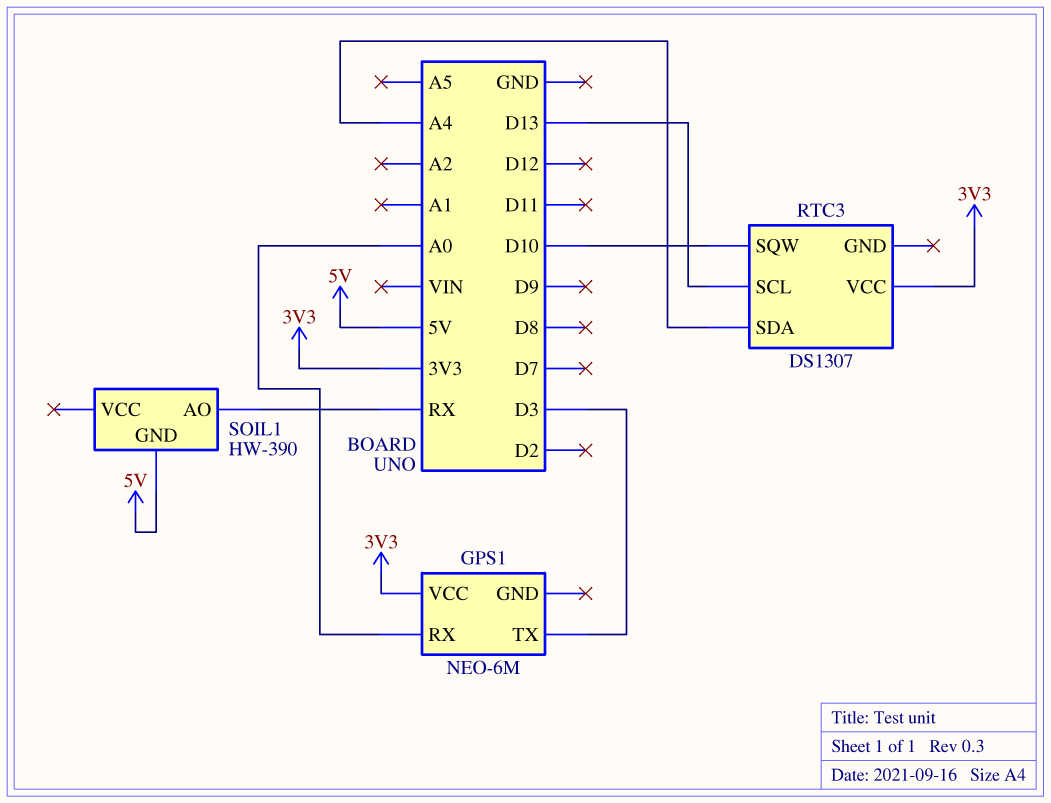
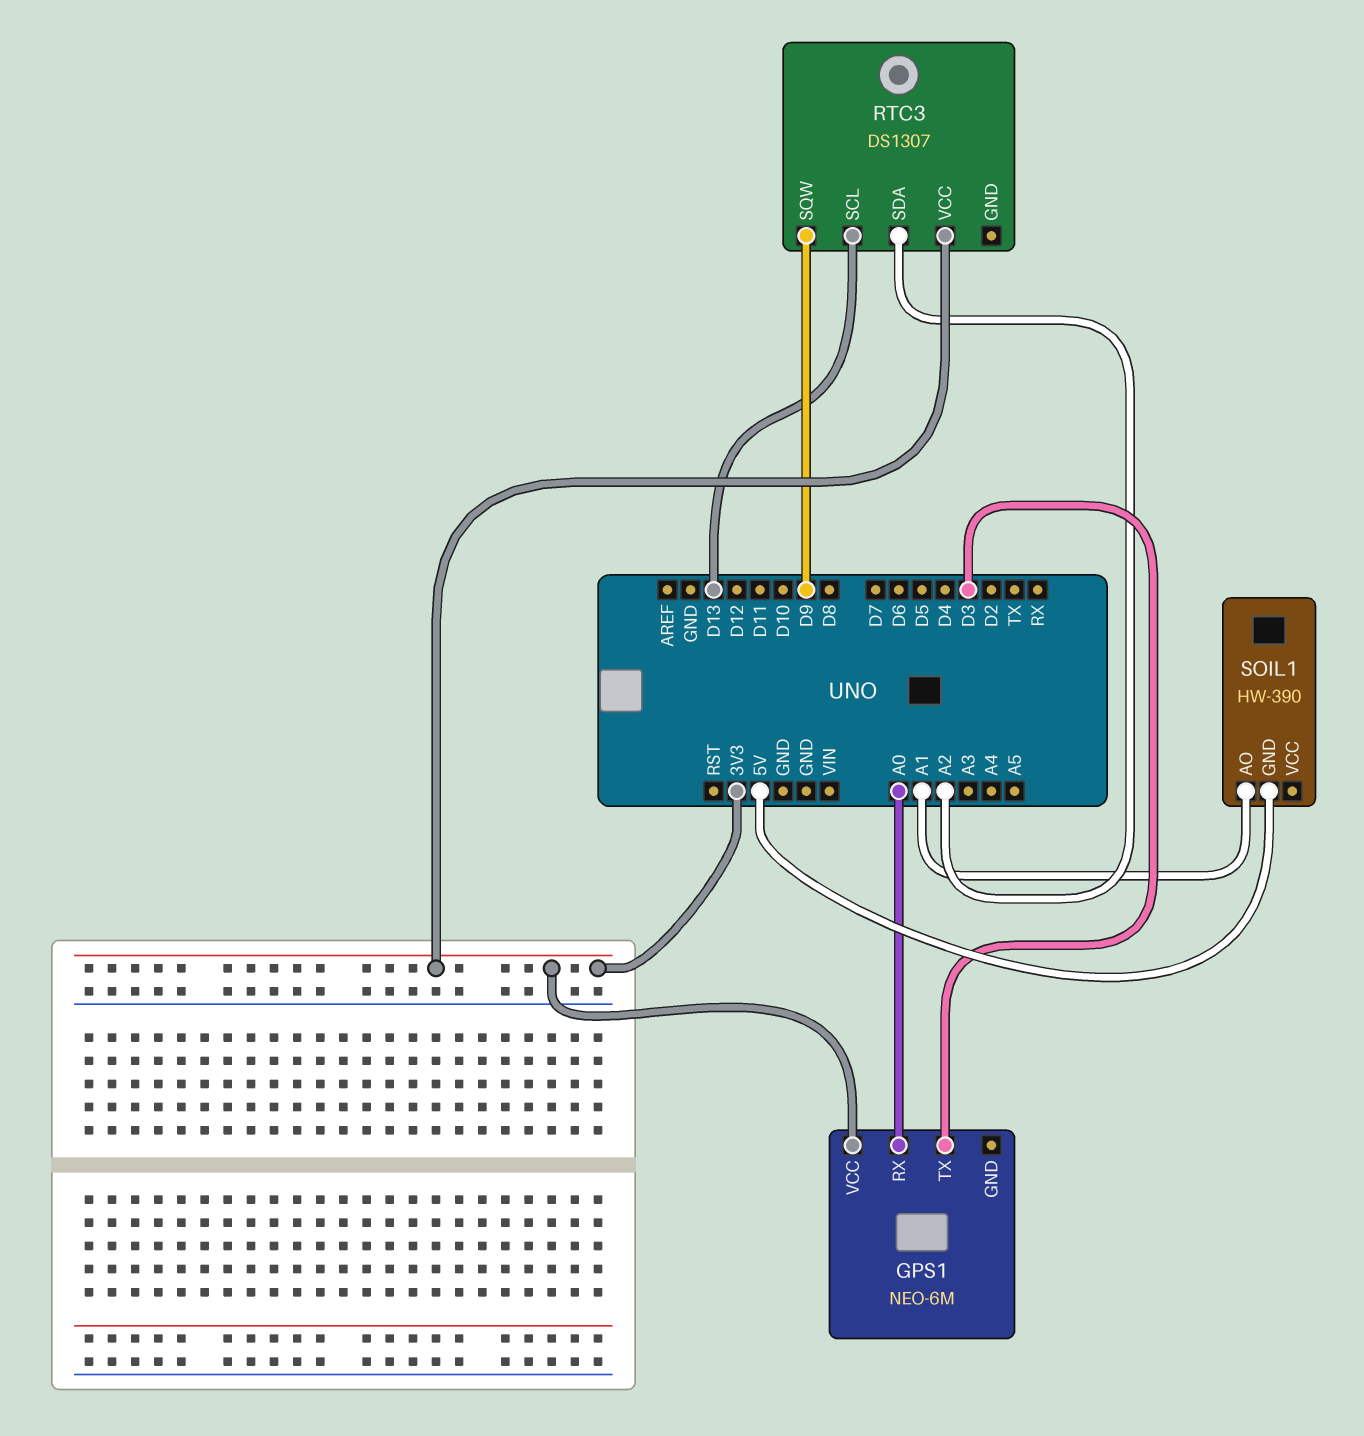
RTC3 pin SDA: A4 -> A2
RTC3 pin SQW: D10 -> D9
SOIL1 pin AO: RX -> A1

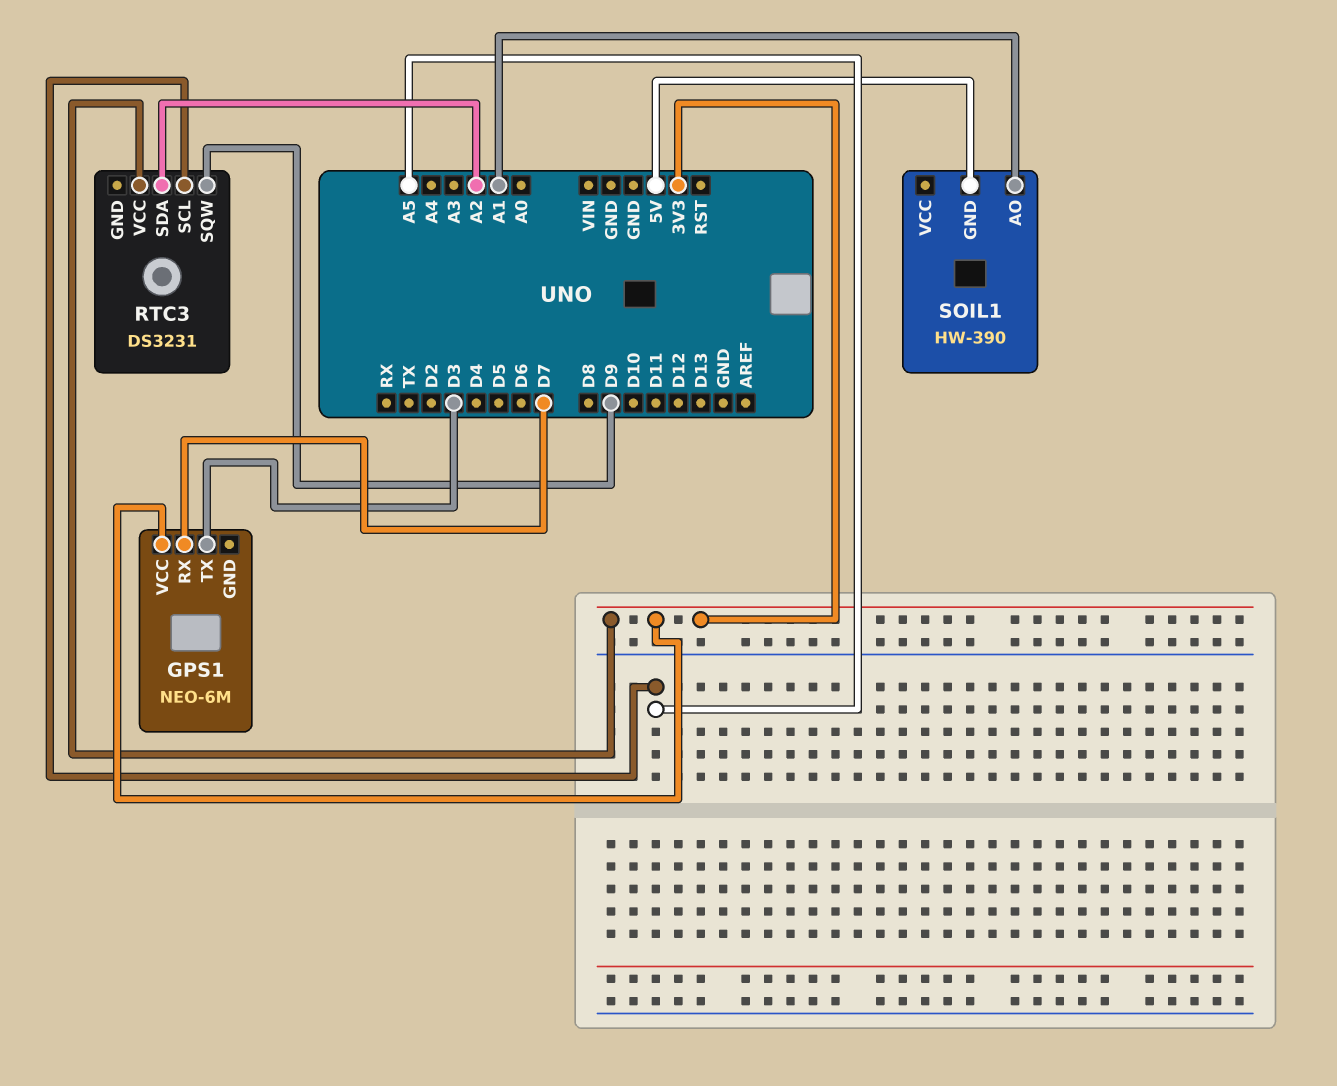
GPS1 pin RX: A0 -> D7
RTC3: DS1307 -> DS3231
RTC3 pin SCL: D13 -> A5

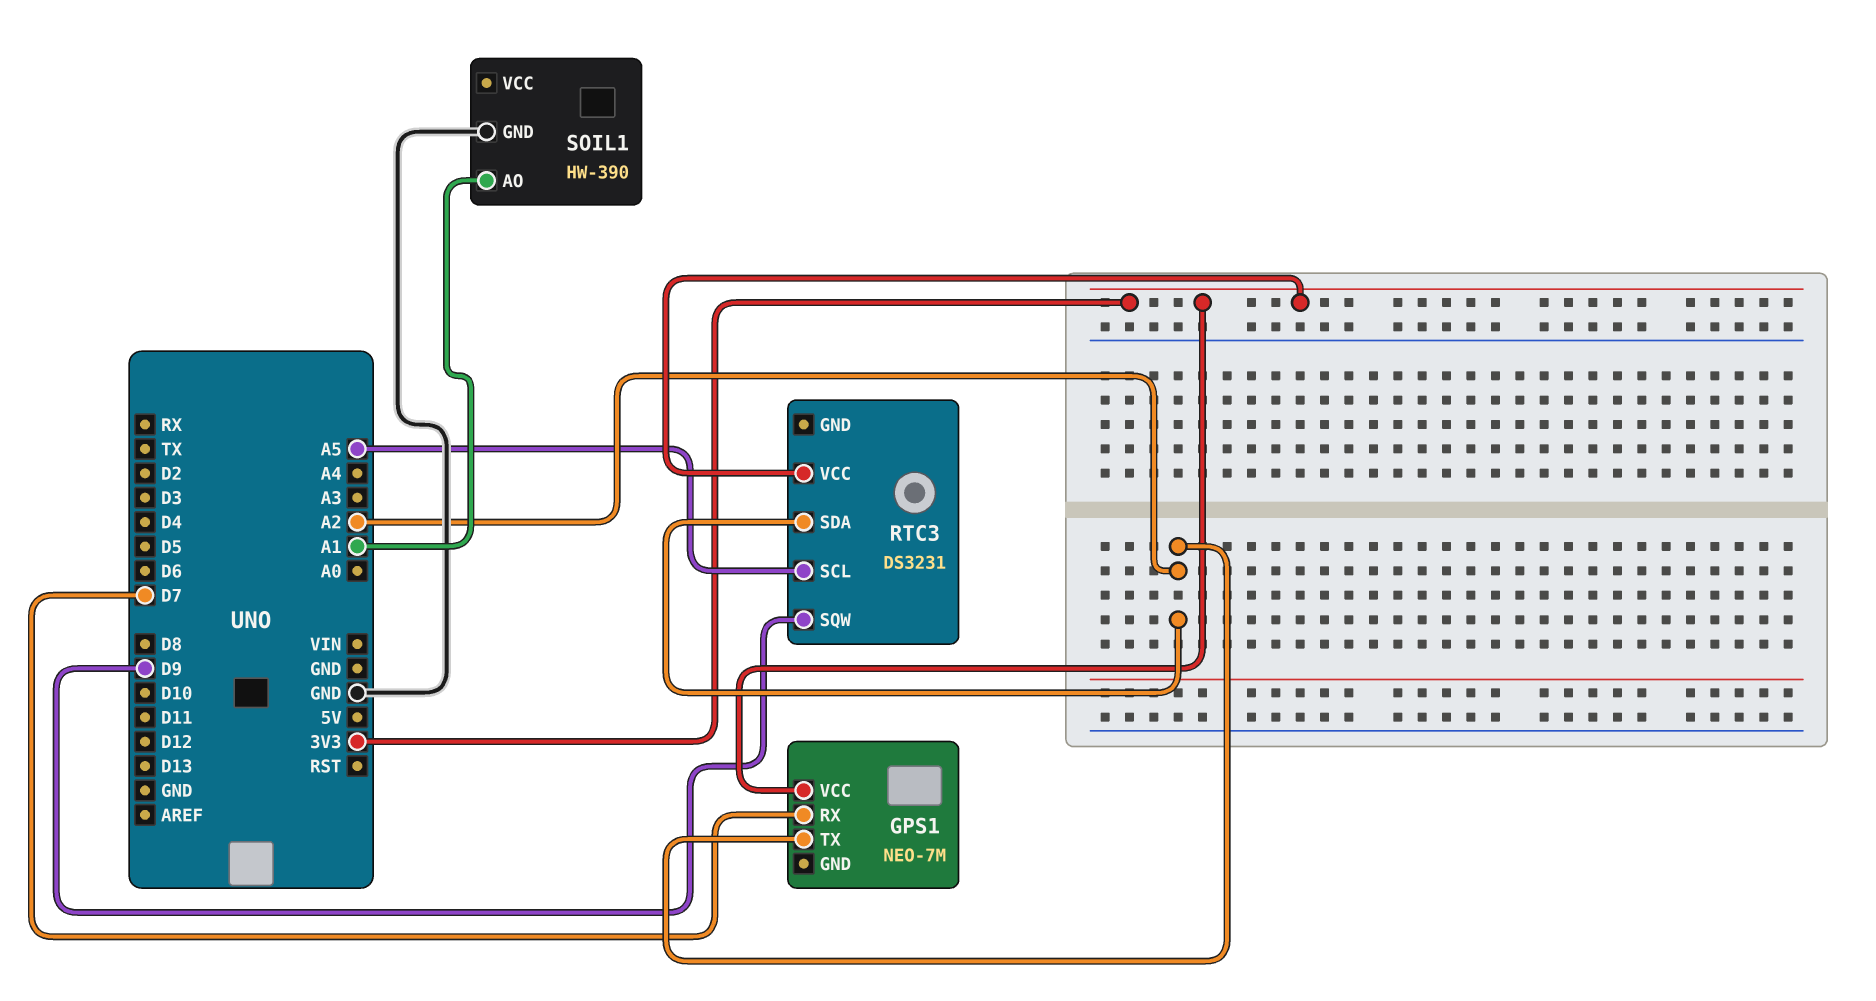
GPS1: NEO-6M -> NEO-7M
GPS1 pin TX: D3 -> A2
SOIL1 pin GND: 5V -> GND

